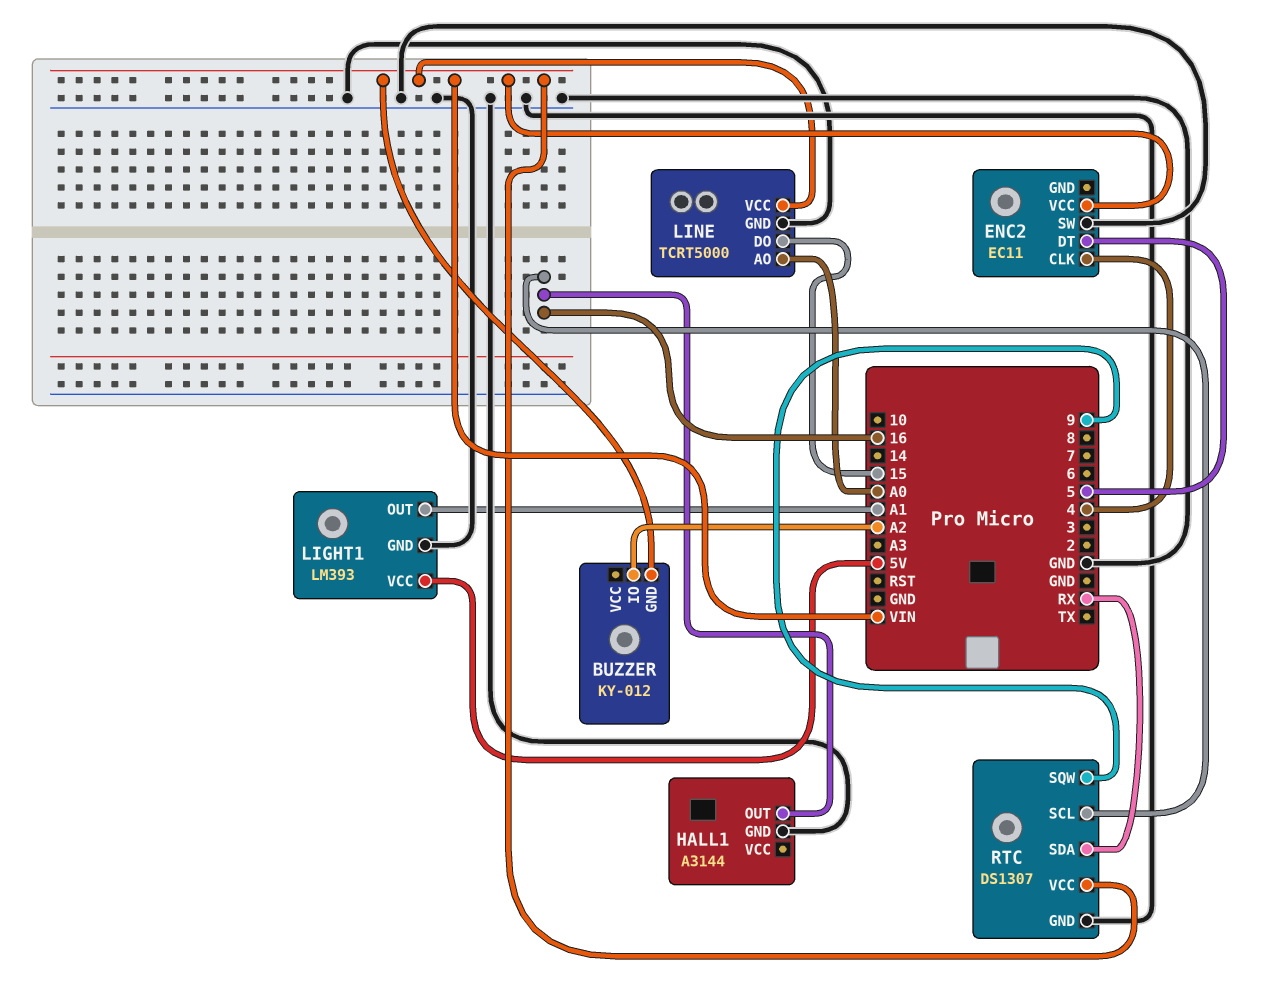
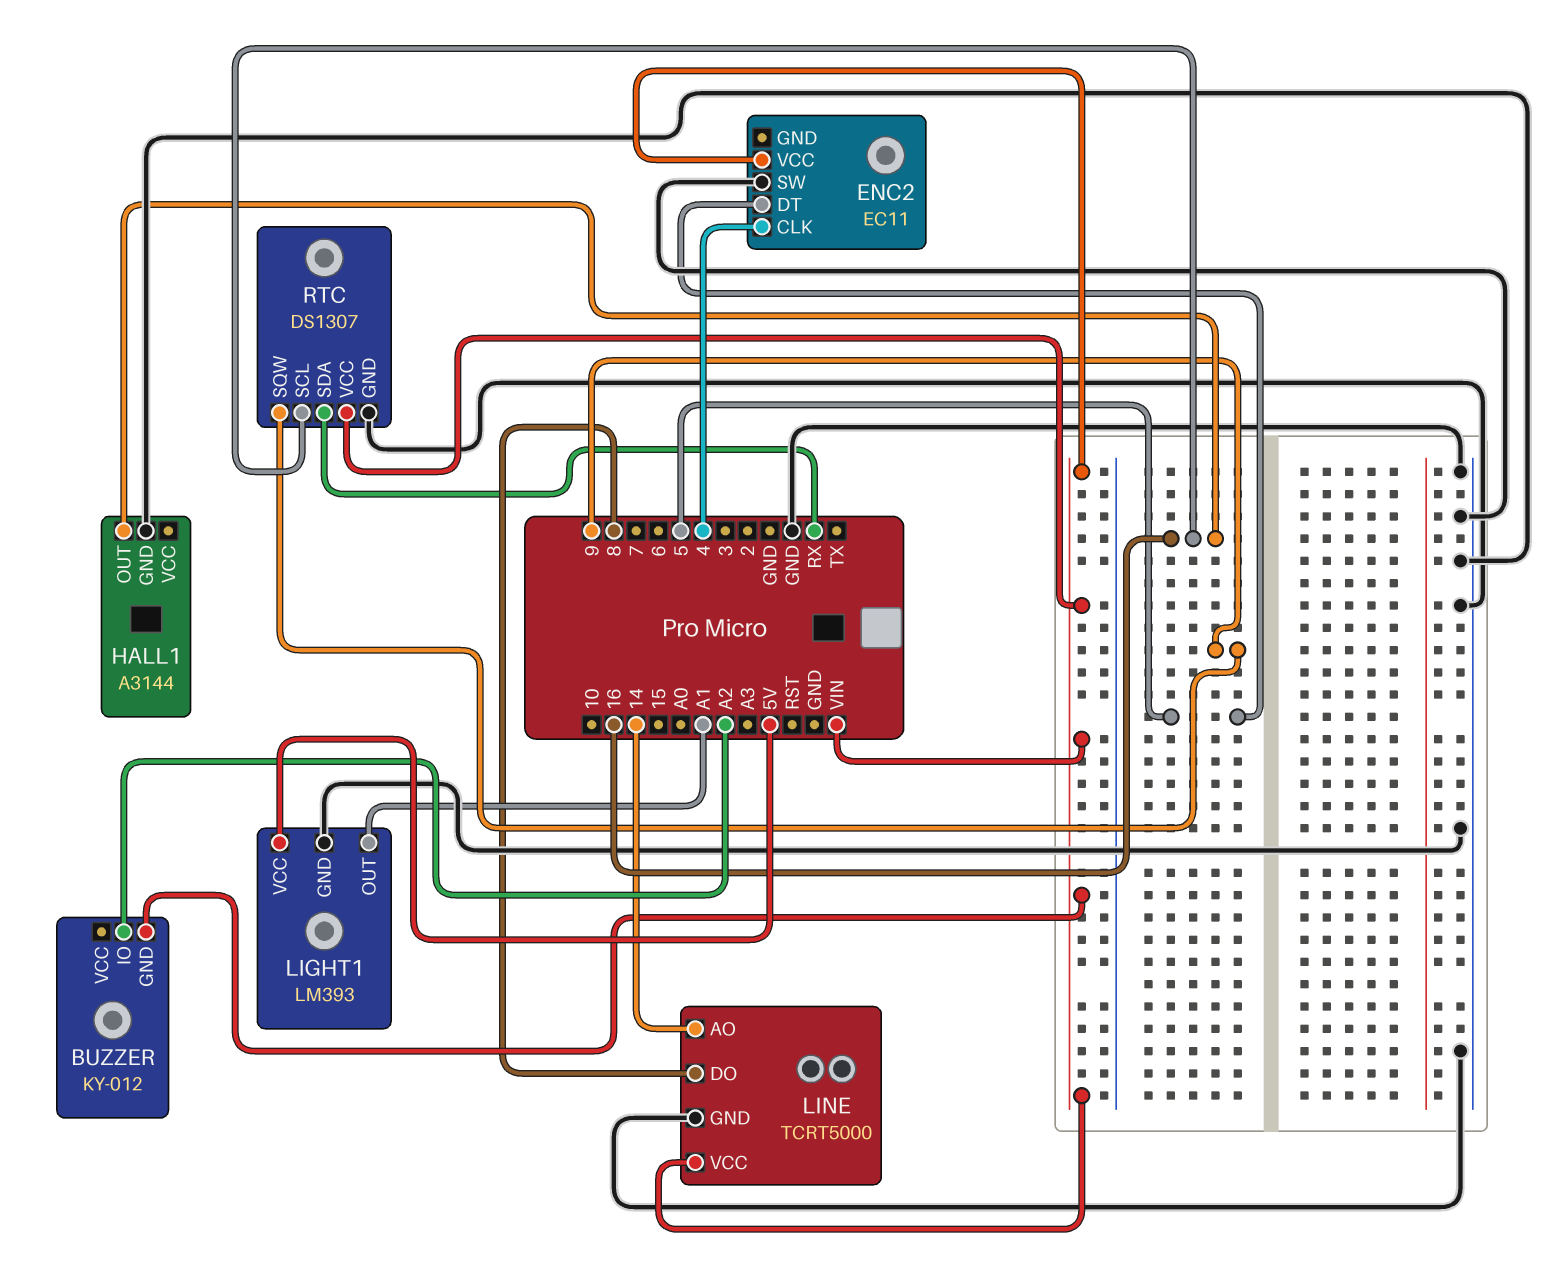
LINE pin AO: A0 -> 14
LINE pin DO: 15 -> 8

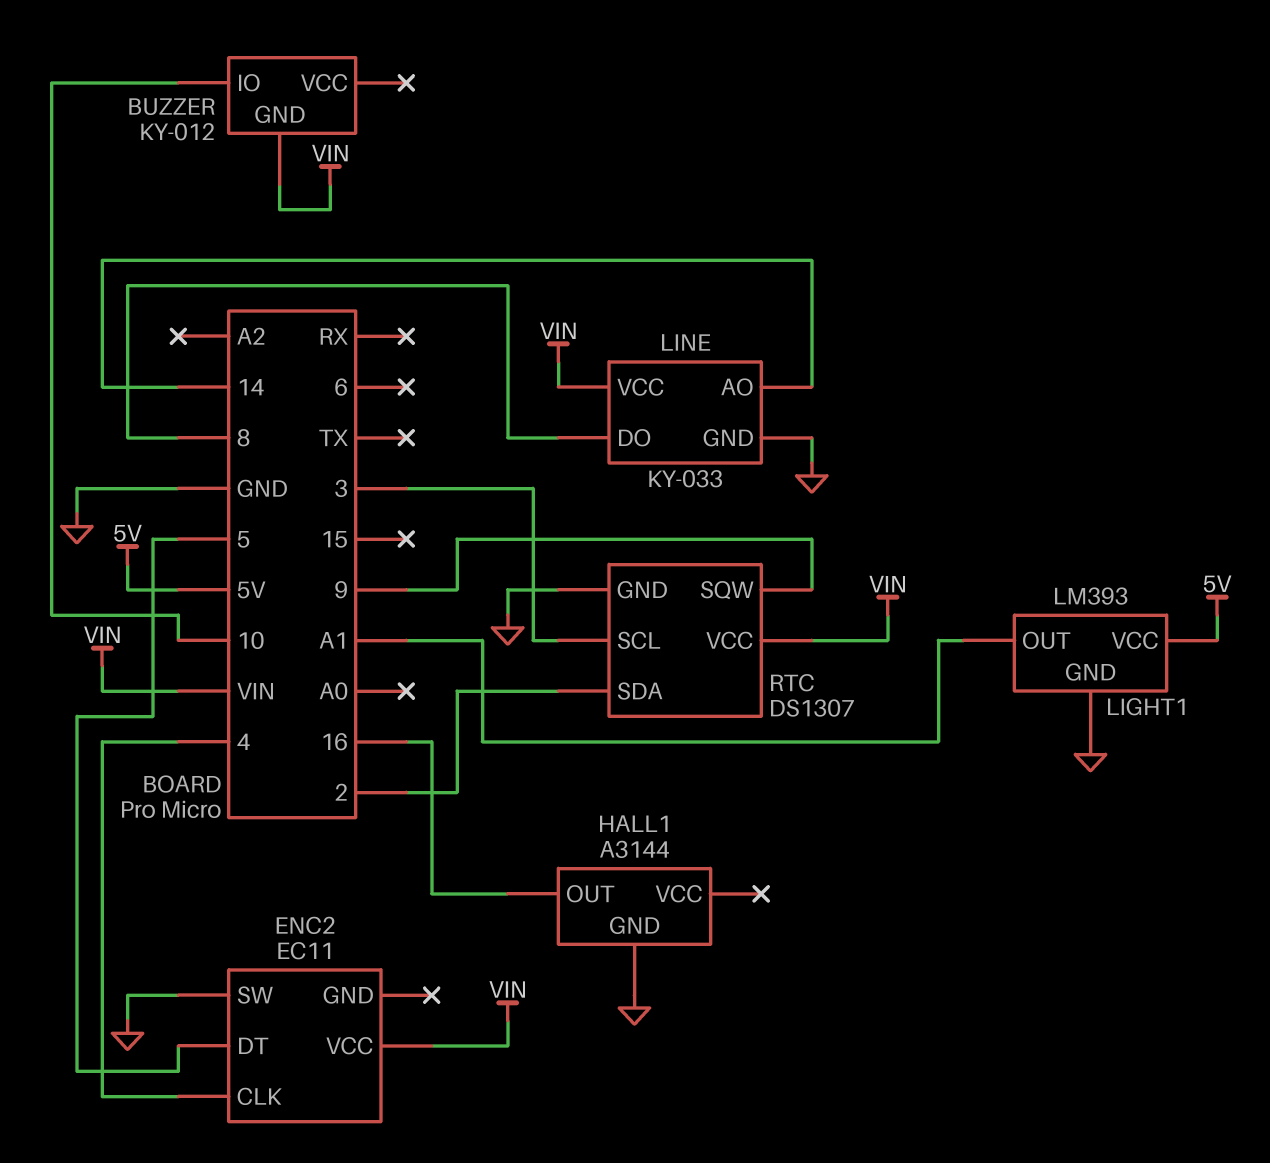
BUZZER pin IO: A2 -> 10
LINE: TCRT5000 -> KY-033
RTC pin SCL: 16 -> 3
RTC pin SDA: RX -> 2

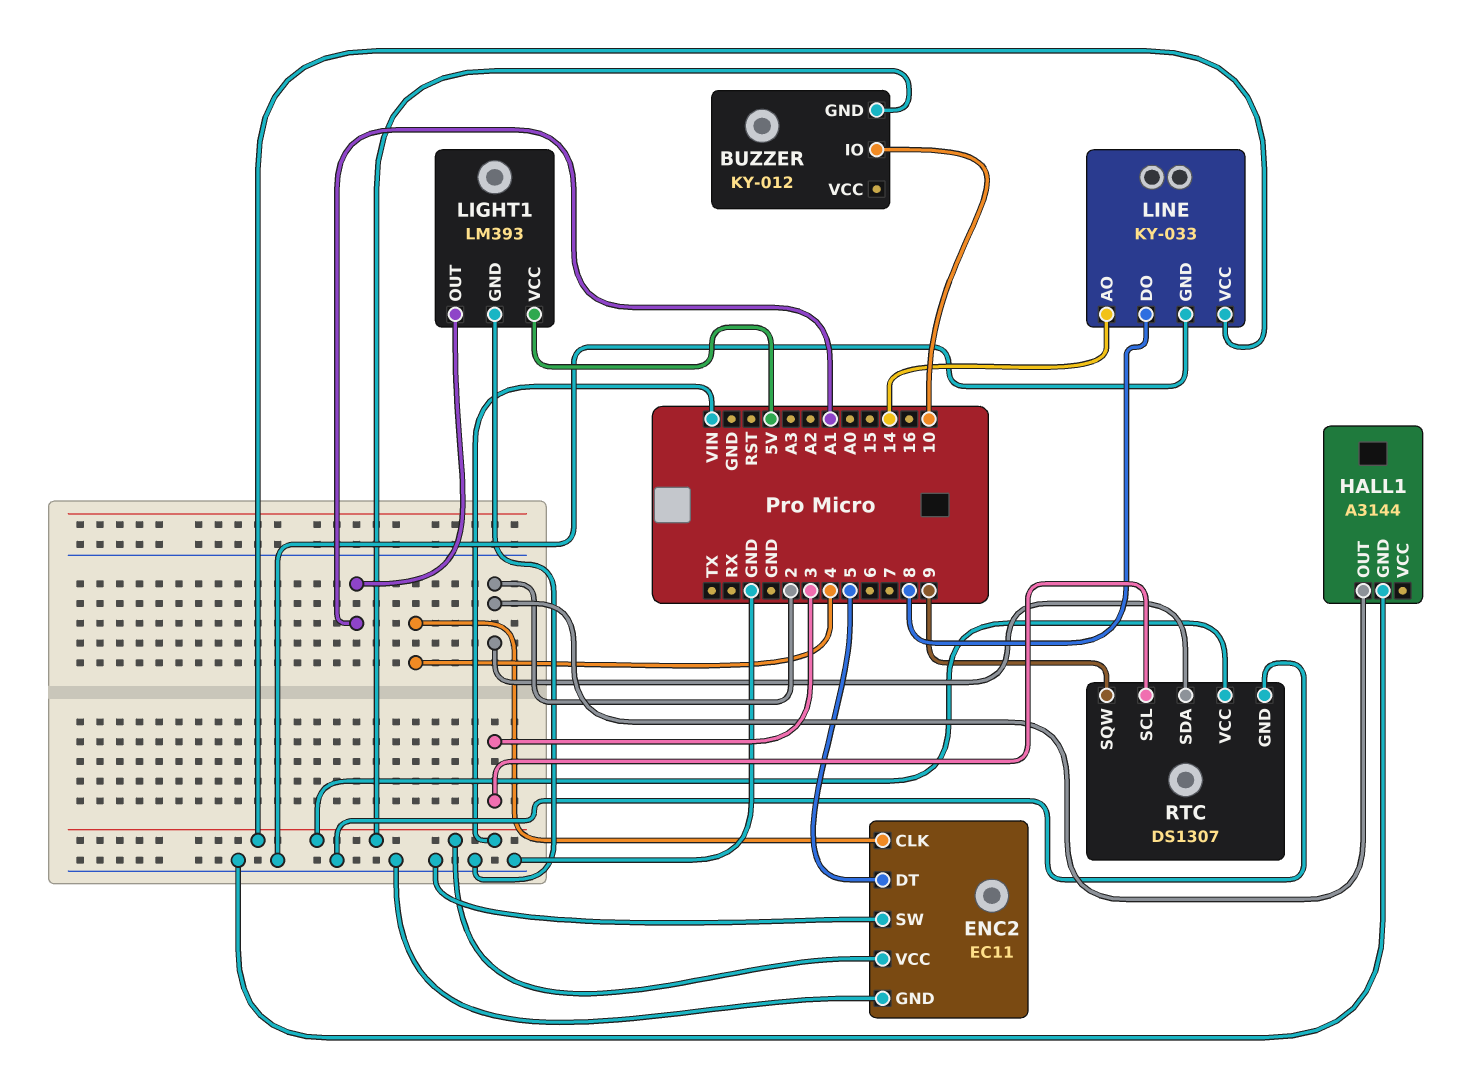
ENC2 pin GND: none -> GND
HALL1 pin OUT: 16 -> 2

